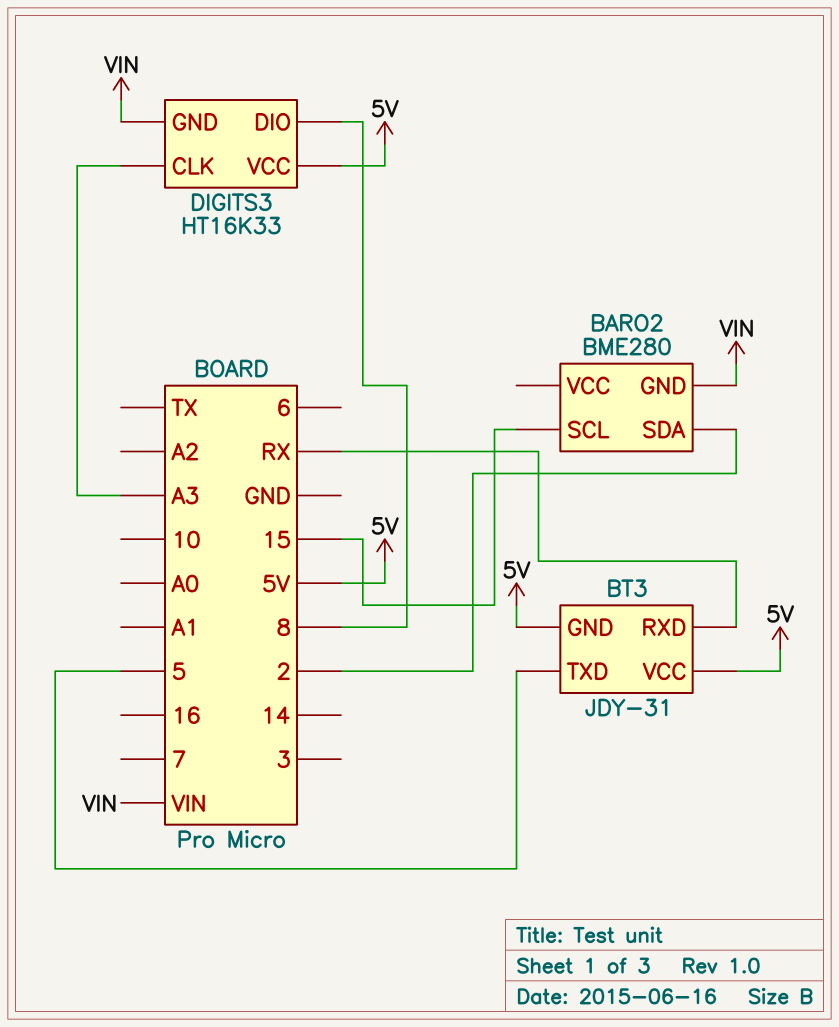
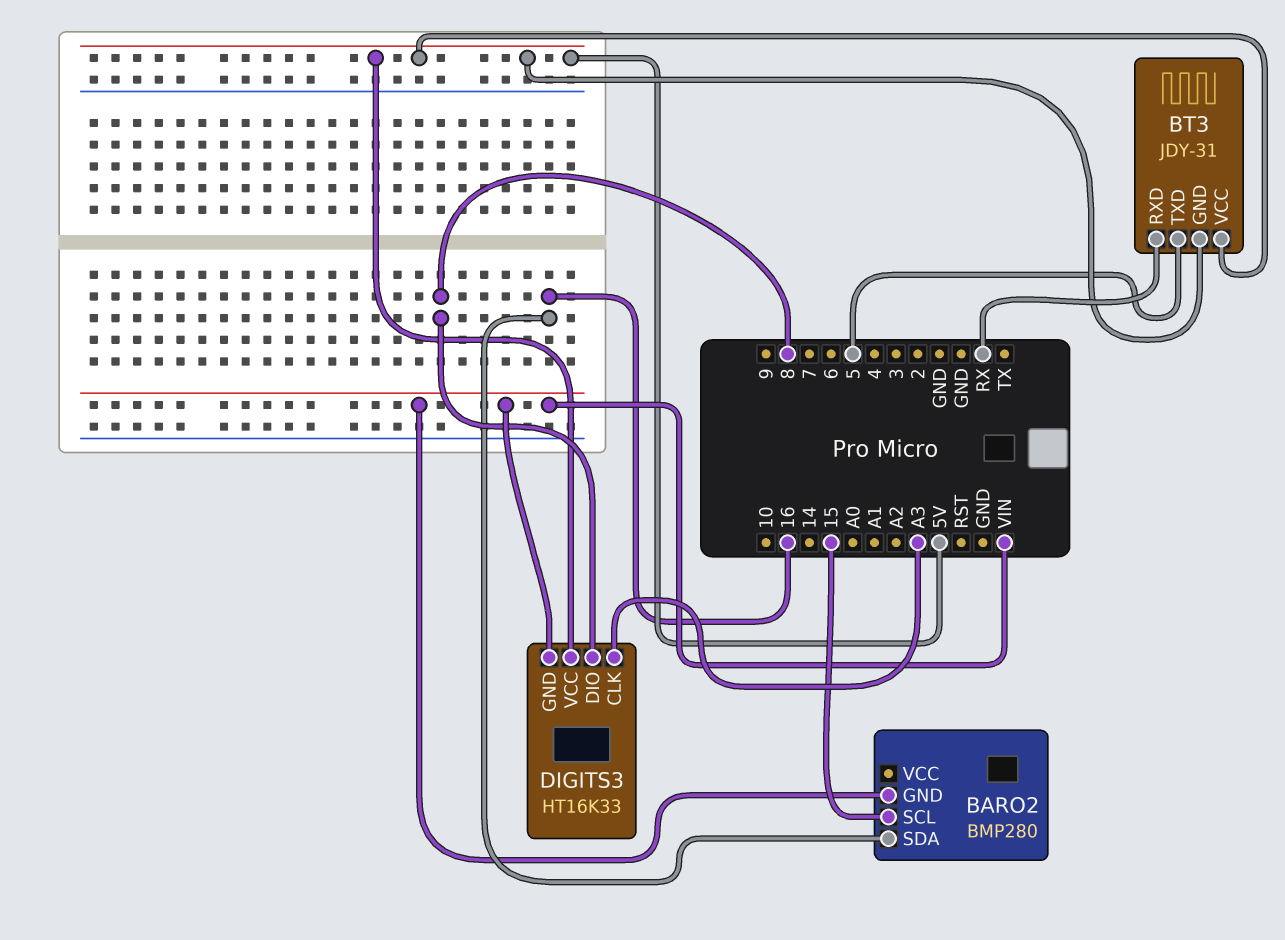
BARO2: BME280 -> BMP280
BARO2 pin SDA: 2 -> 16

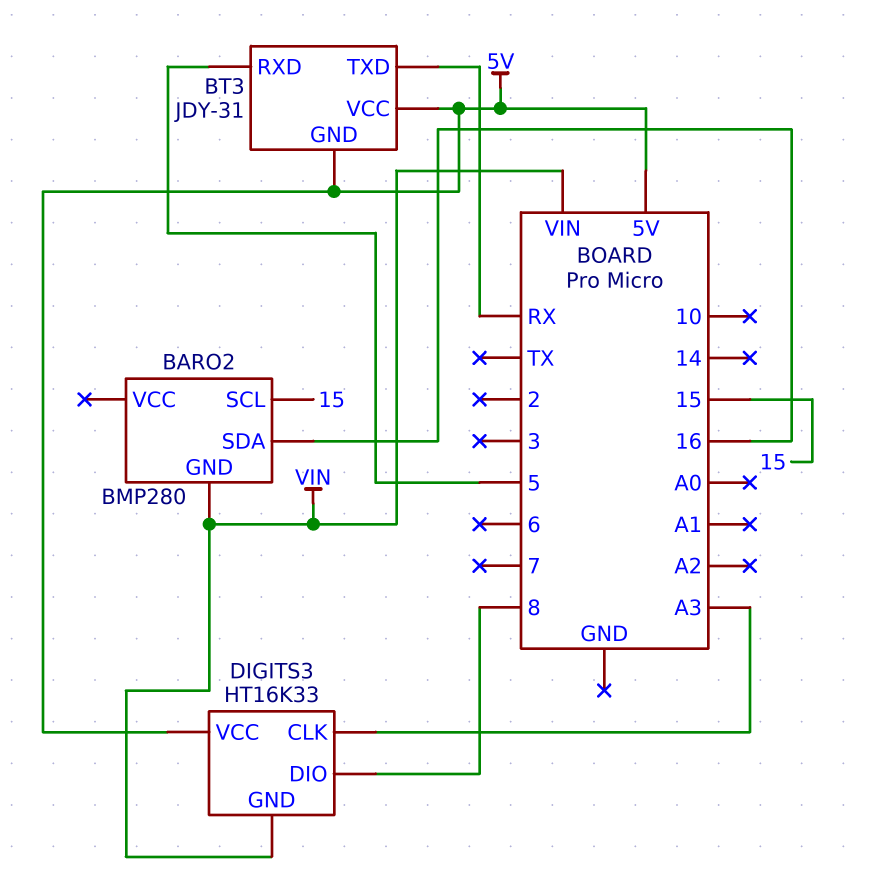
BT3 pin RXD: RX -> 5
BT3 pin TXD: 5 -> RX

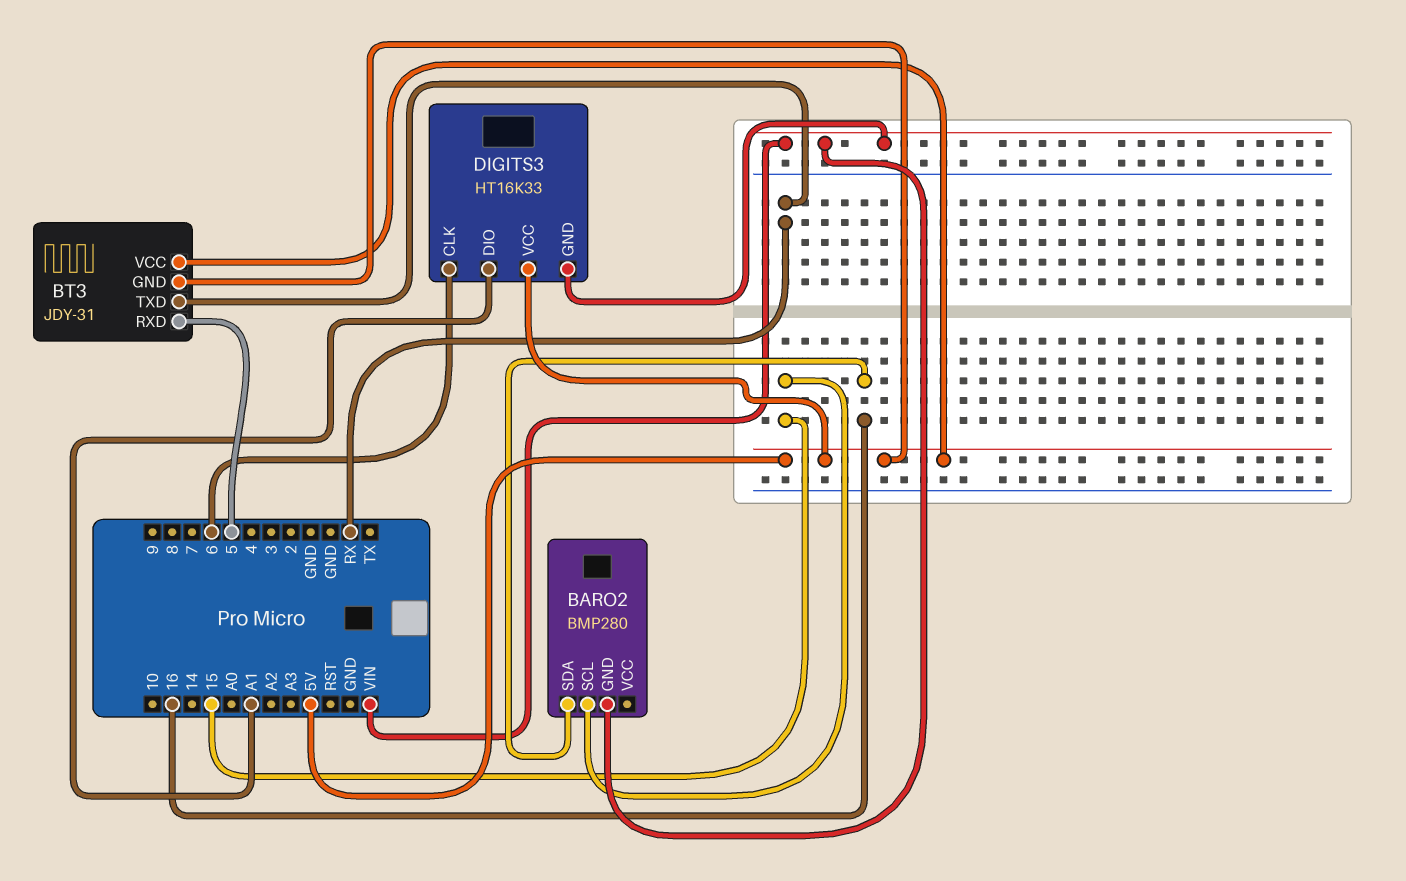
DIGITS3 pin CLK: A3 -> 6
DIGITS3 pin DIO: 8 -> A1

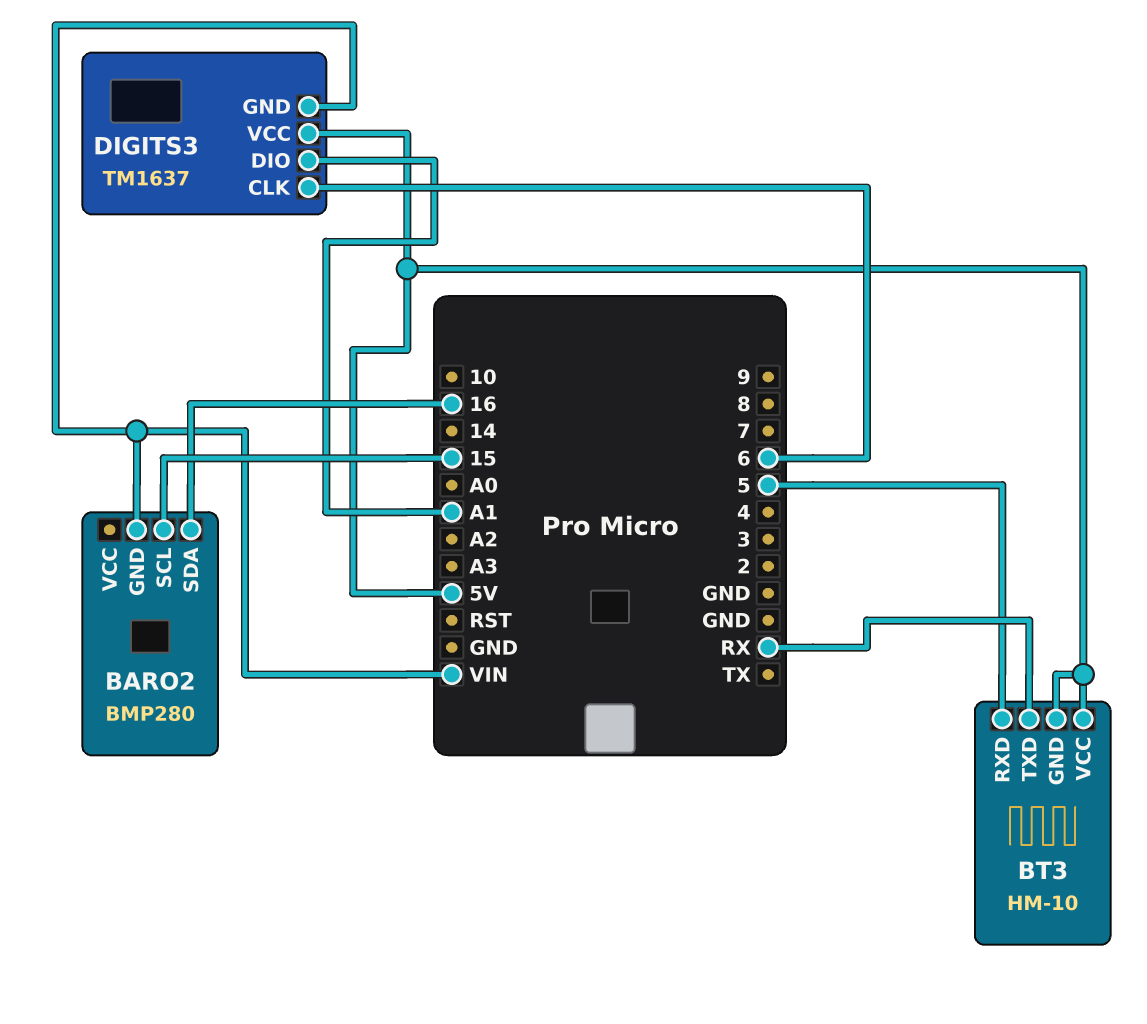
BT3: JDY-31 -> HM-10
DIGITS3: HT16K33 -> TM1637

